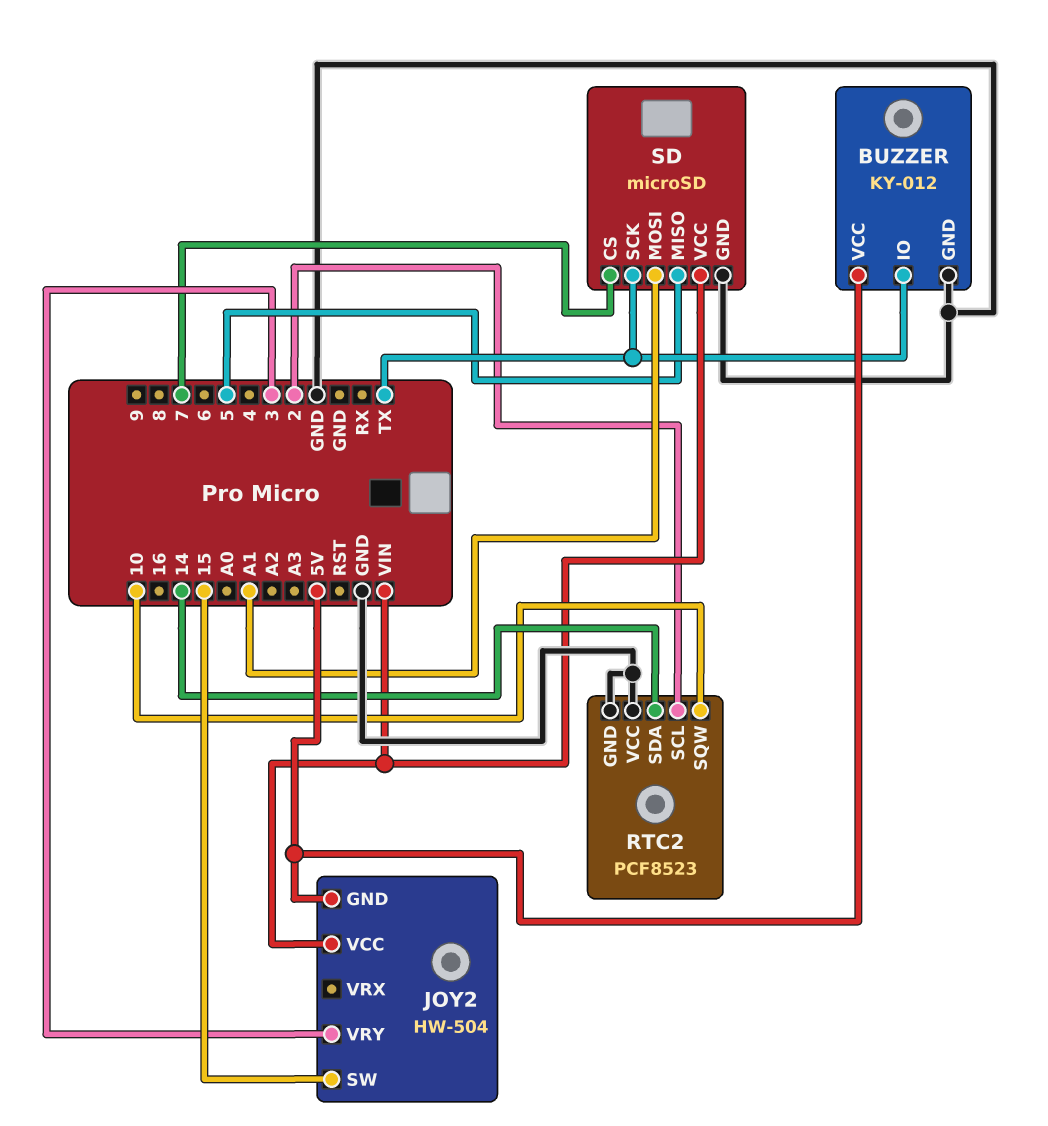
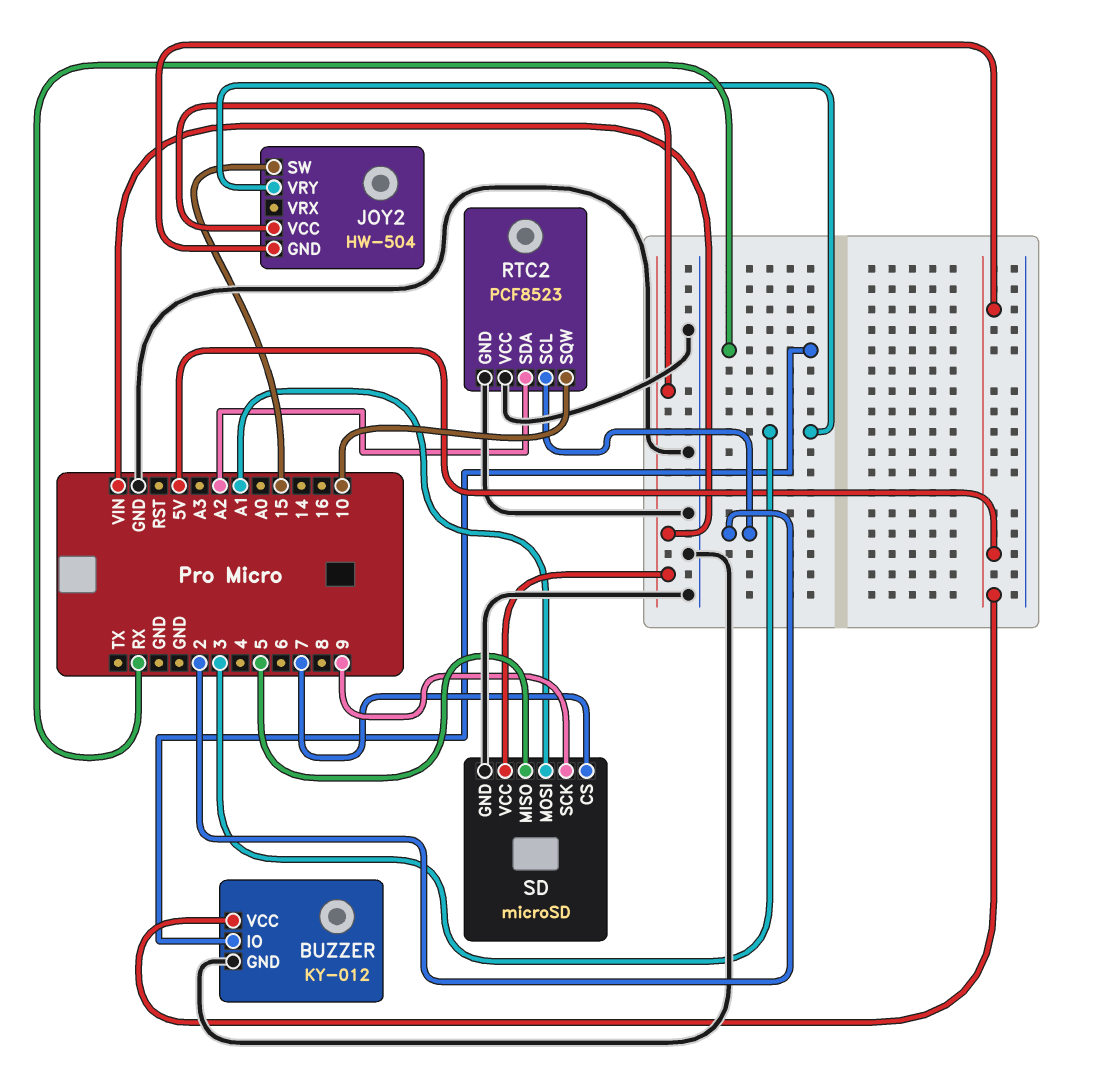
BUZZER pin IO: TX -> RX
RTC2 pin SDA: 14 -> A2
SD pin SCK: TX -> 9

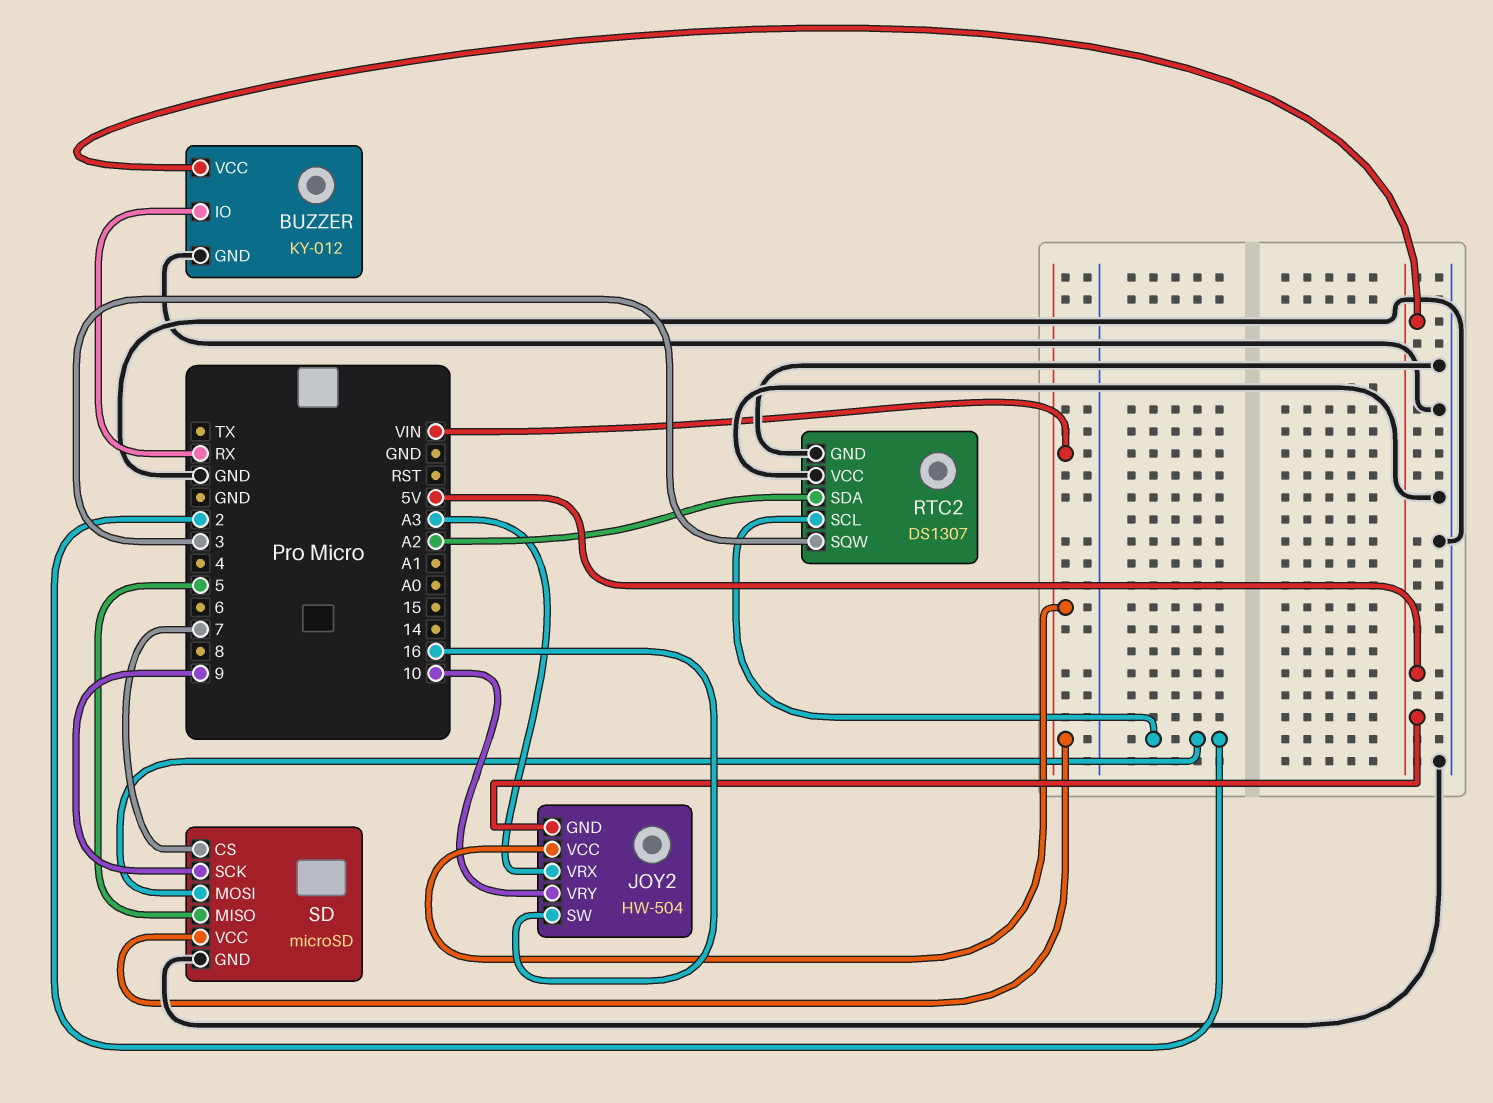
JOY2 pin SW: 15 -> 16
JOY2 pin VRX: none -> A3
JOY2 pin VRY: 3 -> 10
RTC2: PCF8523 -> DS1307
RTC2 pin SQW: 10 -> 3
SD pin MOSI: A1 -> 2

